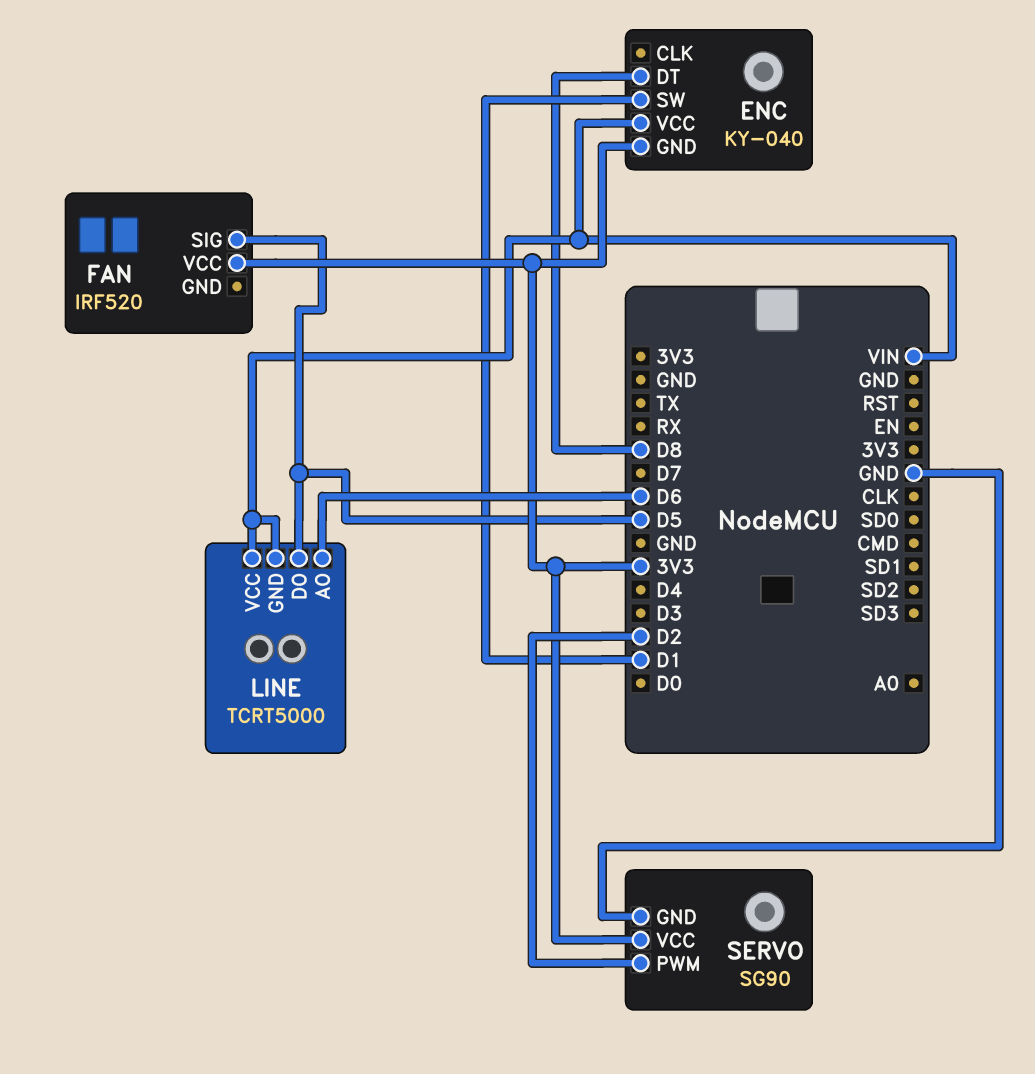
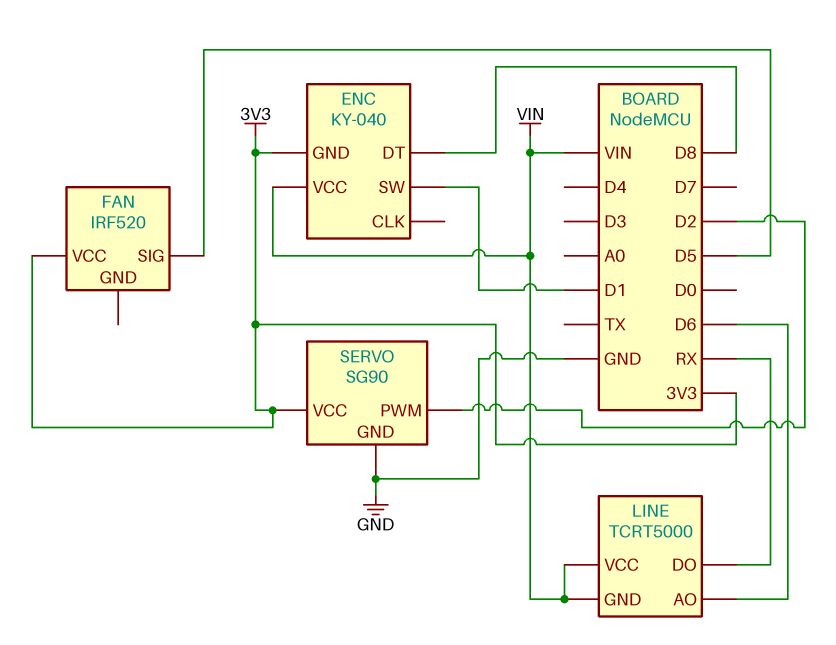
LINE pin DO: D5 -> RX

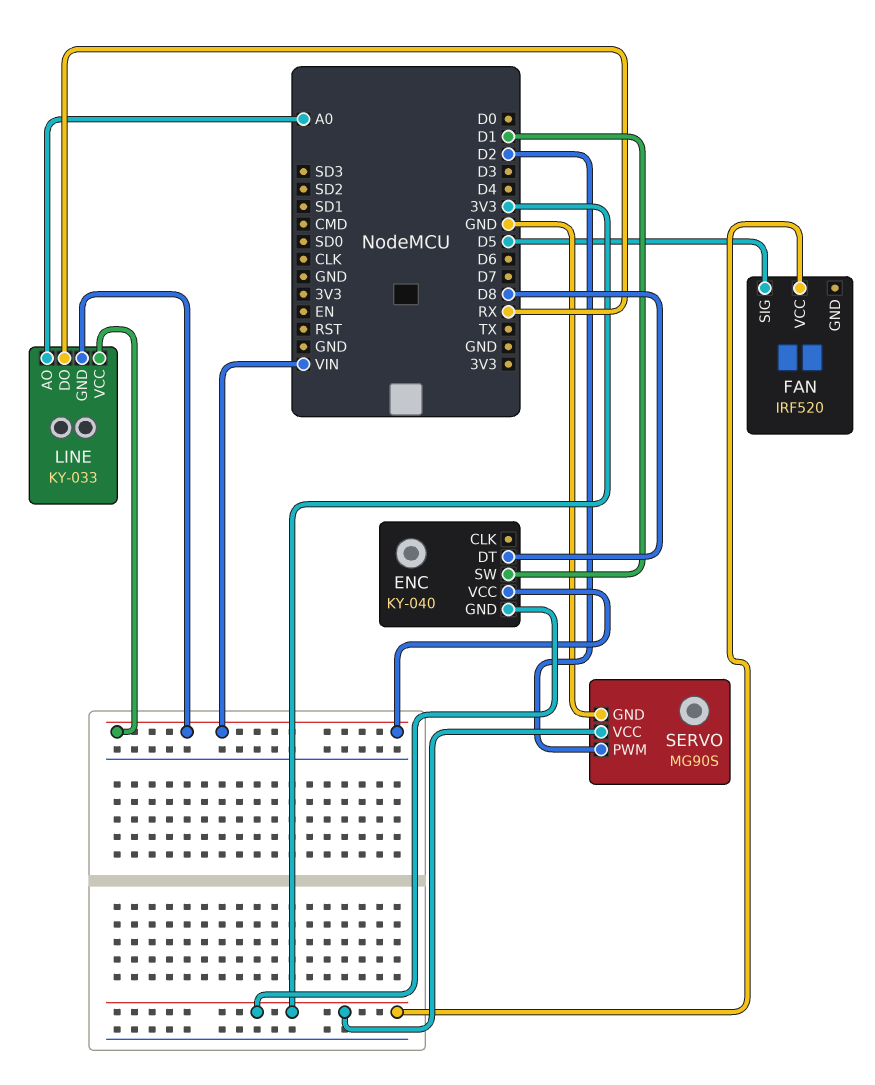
LINE: TCRT5000 -> KY-033
LINE pin AO: D6 -> A0
SERVO: SG90 -> MG90S

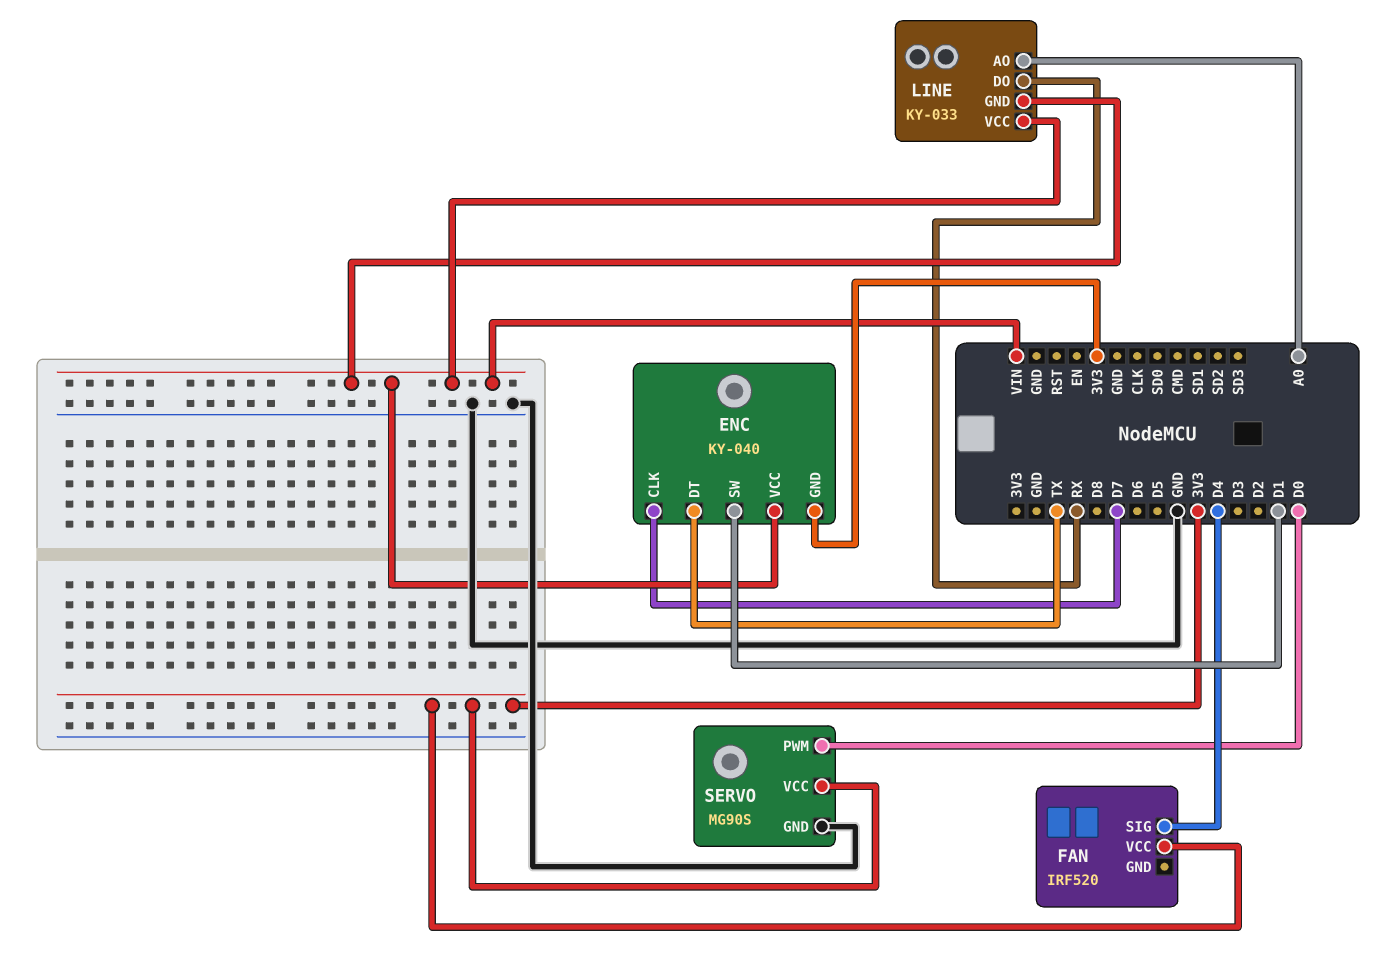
ENC pin CLK: none -> D7
ENC pin DT: D8 -> TX
FAN pin SIG: D5 -> D4
SERVO pin PWM: D2 -> D0

